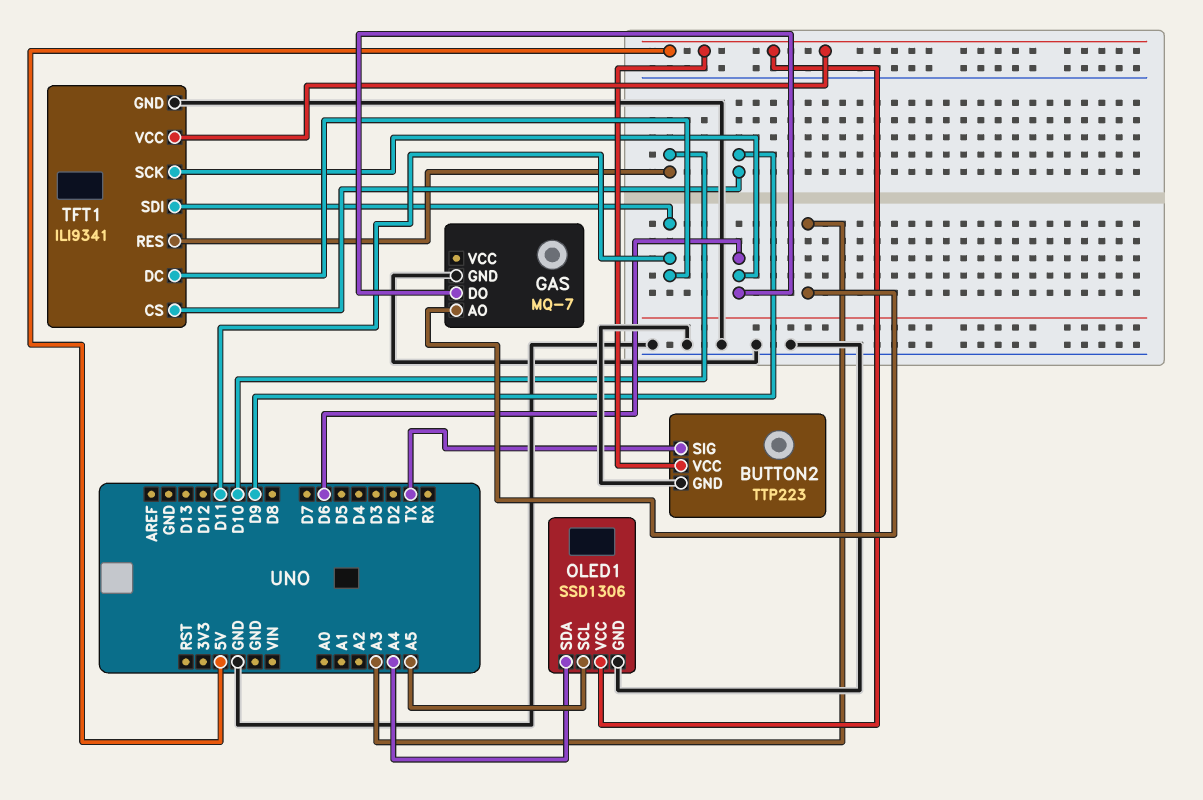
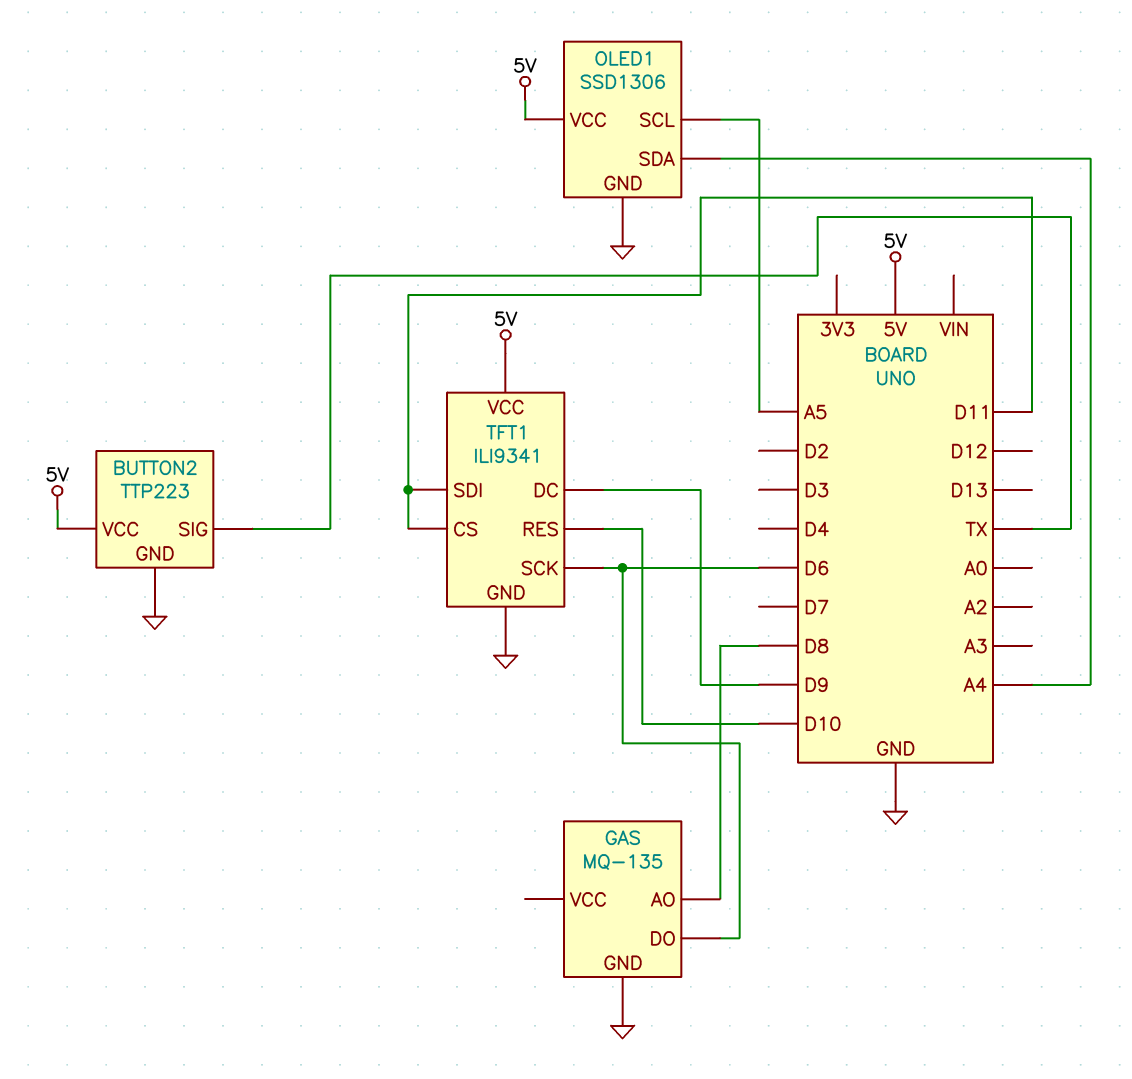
GAS: MQ-7 -> MQ-135
GAS pin AO: A3 -> D8
TFT1 pin CS: D9 -> D11
TFT1 pin DC: D11 -> D9

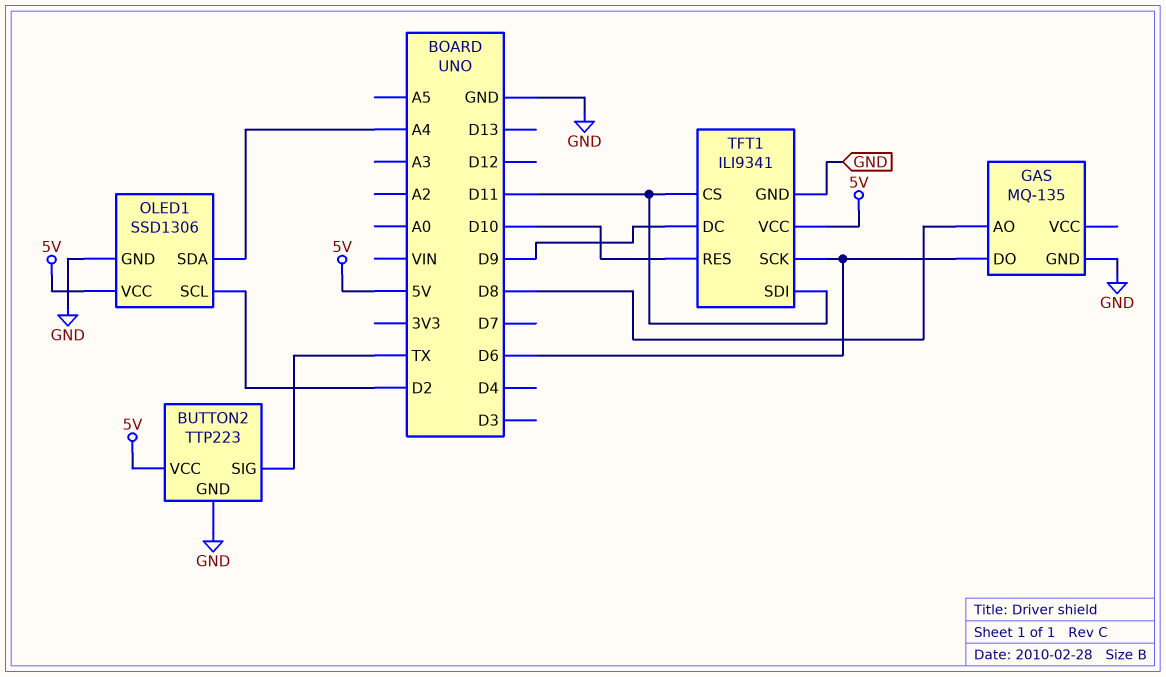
OLED1 pin SCL: A5 -> D2

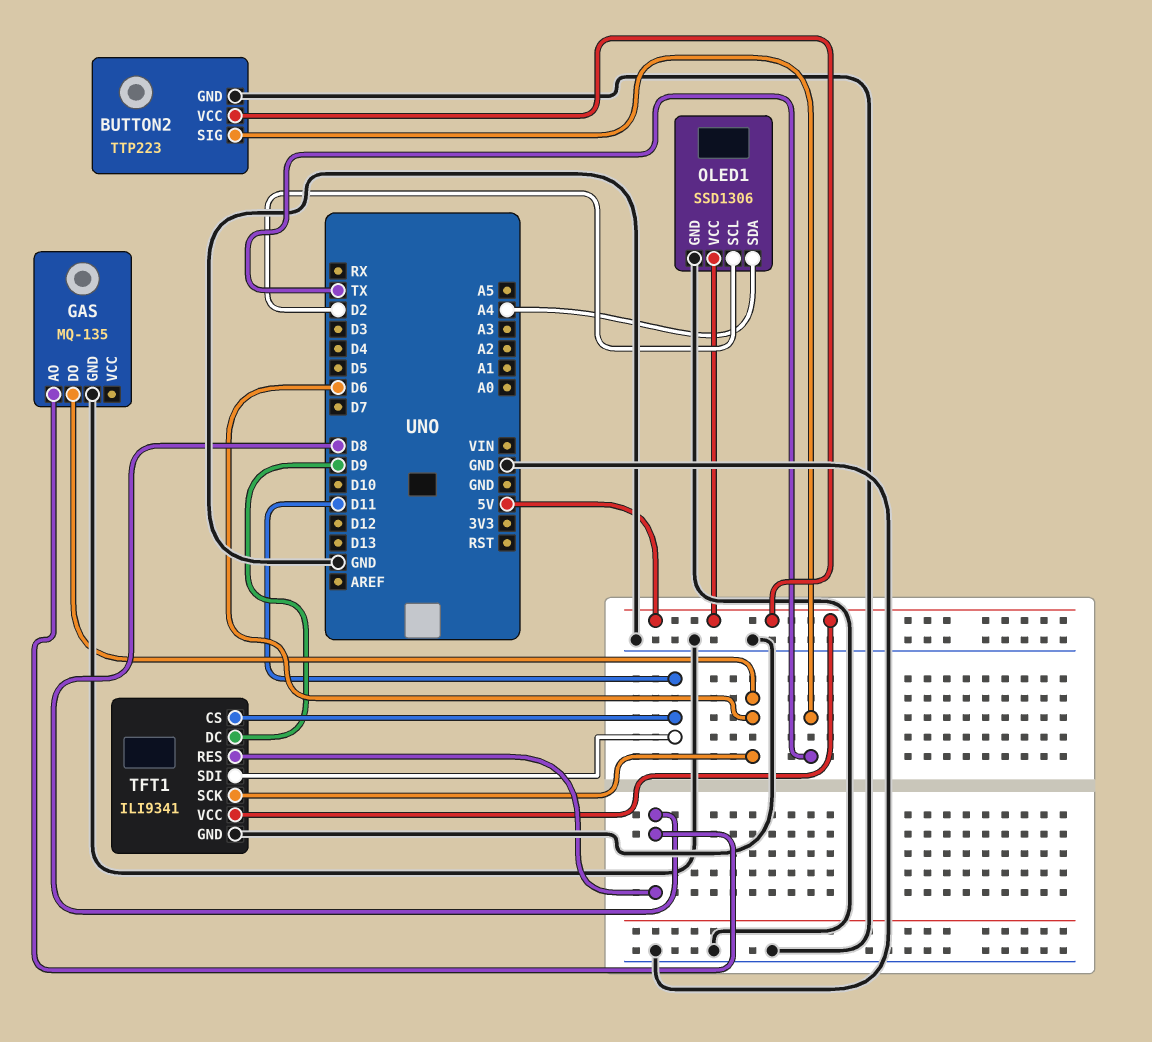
TFT1 pin RES: D10 -> D8

